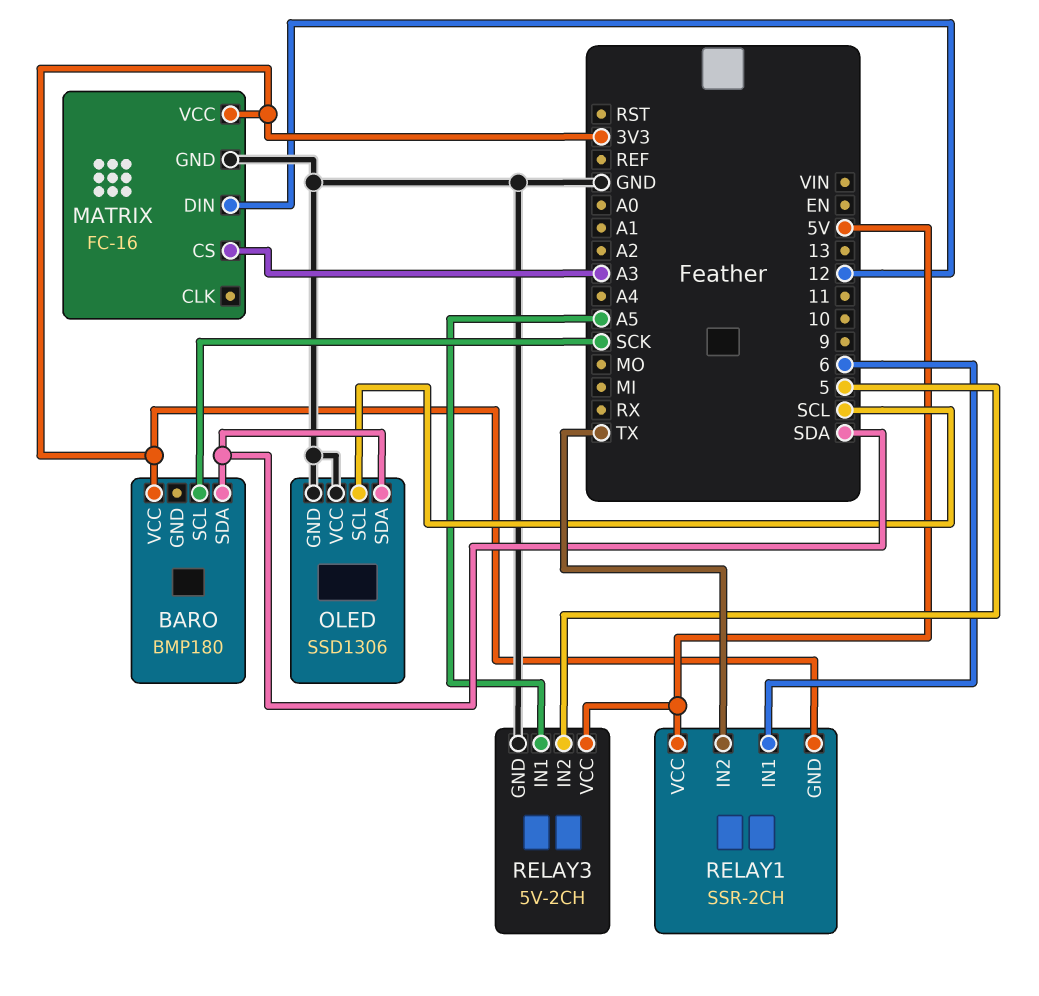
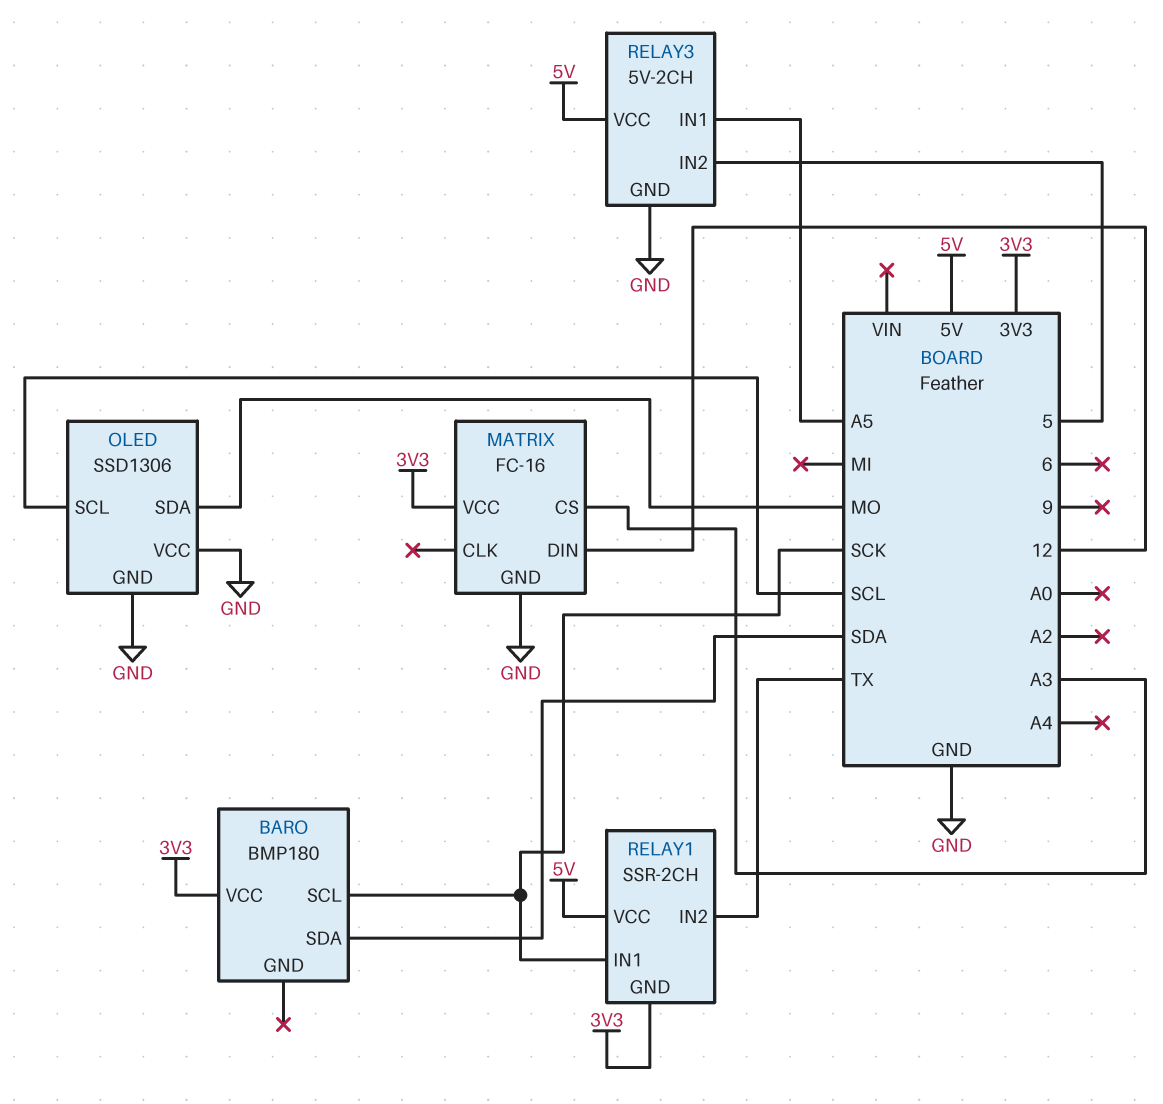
OLED pin SDA: SDA -> MO
RELAY1 pin IN1: 6 -> SCK

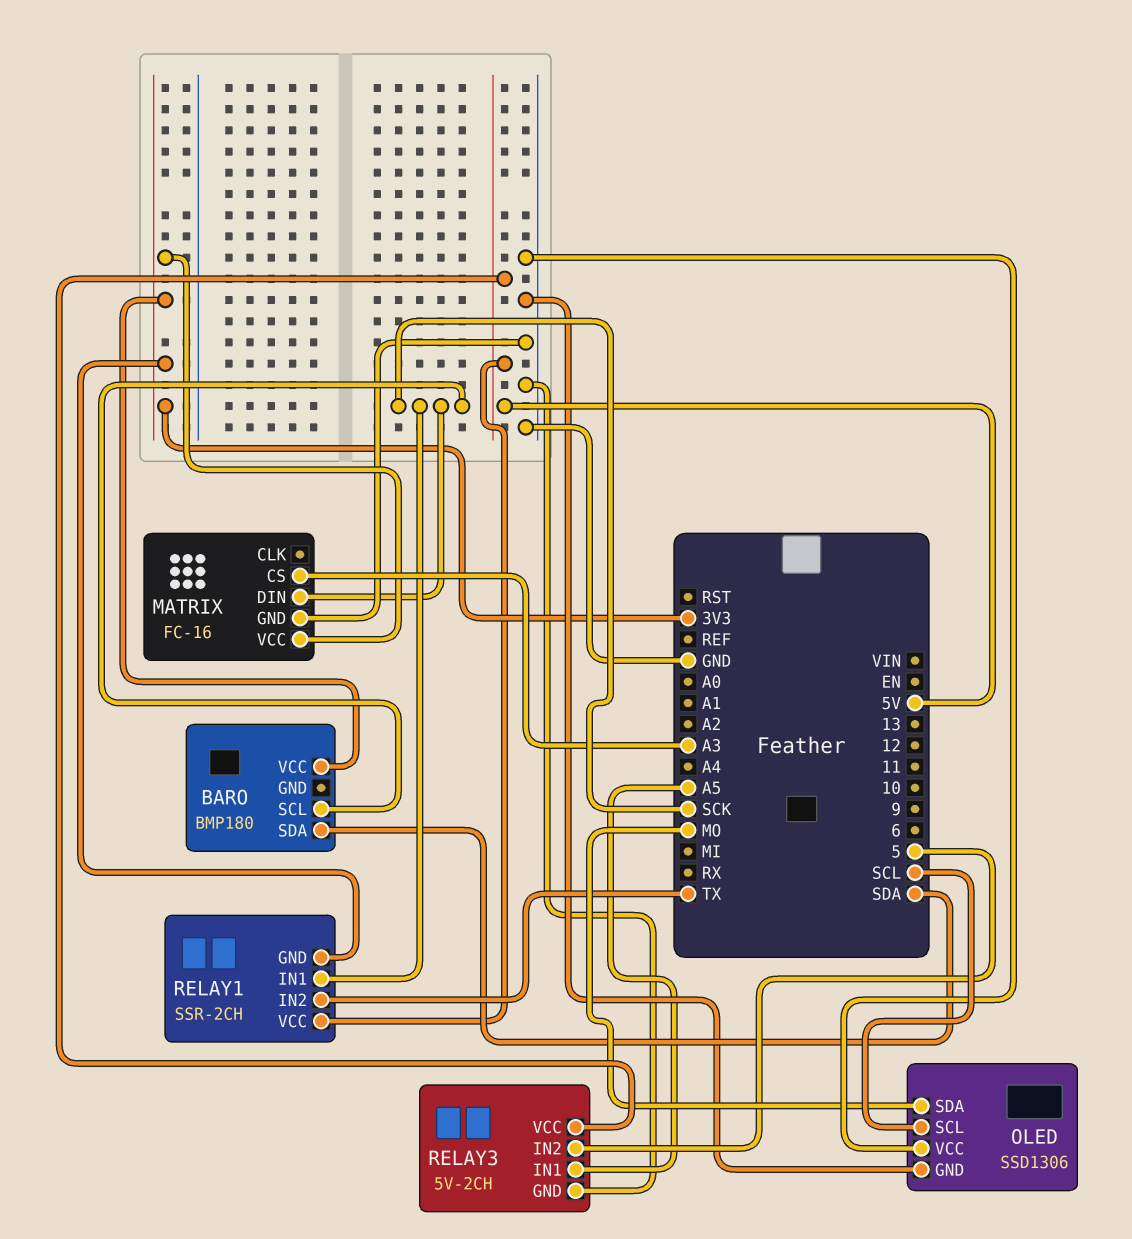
MATRIX pin DIN: 12 -> SCK

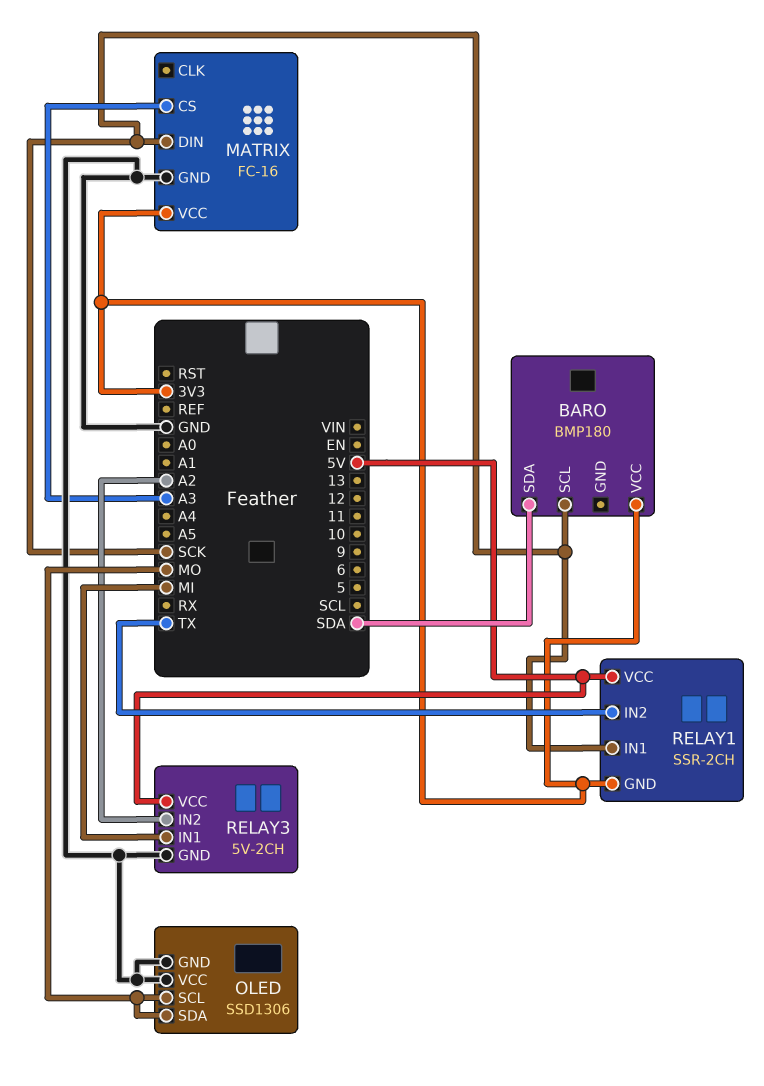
OLED pin SCL: SCL -> MO
RELAY3 pin IN1: A5 -> MI
RELAY3 pin IN2: 5 -> A2

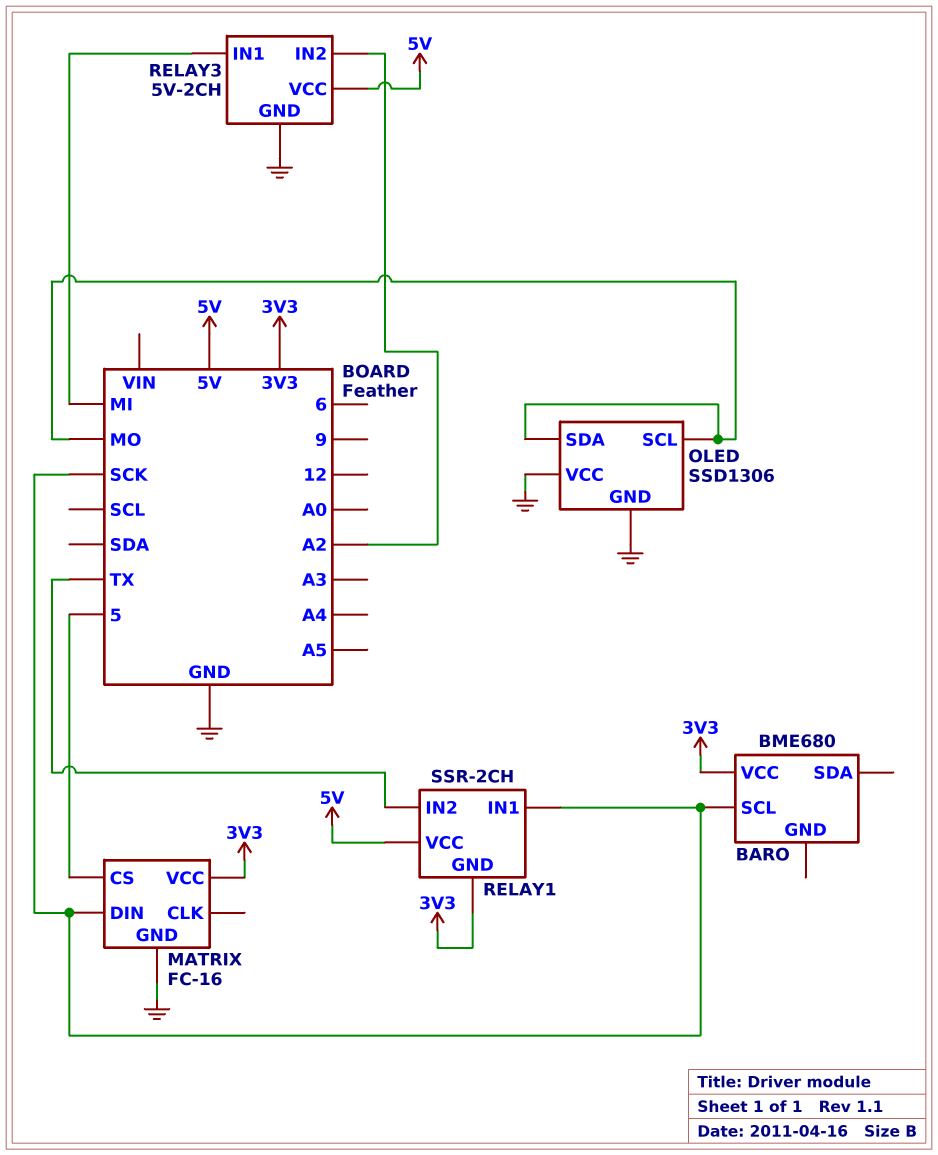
BARO: BMP180 -> BME680
BARO pin SDA: SDA -> none
MATRIX pin CS: A3 -> 5

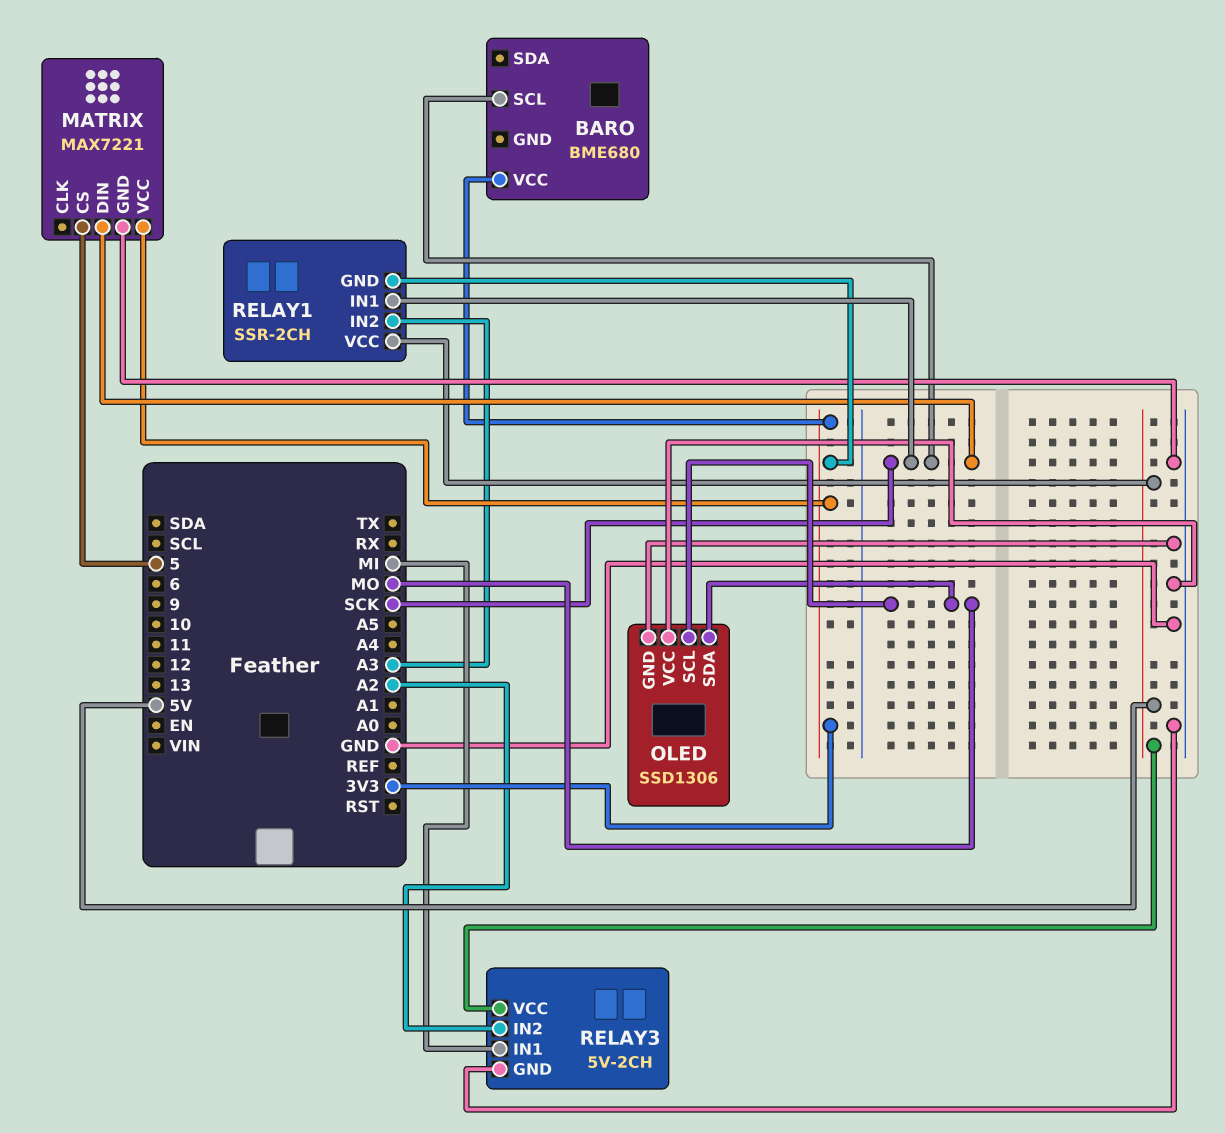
MATRIX: FC-16 -> MAX7221
RELAY1 pin IN2: TX -> A3

